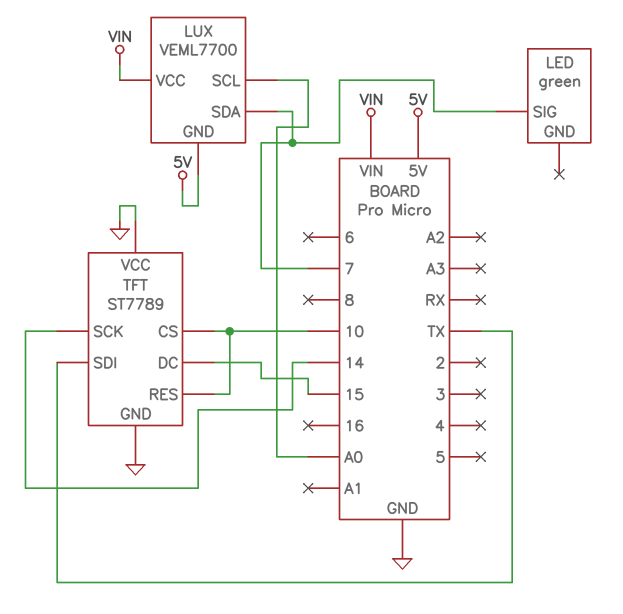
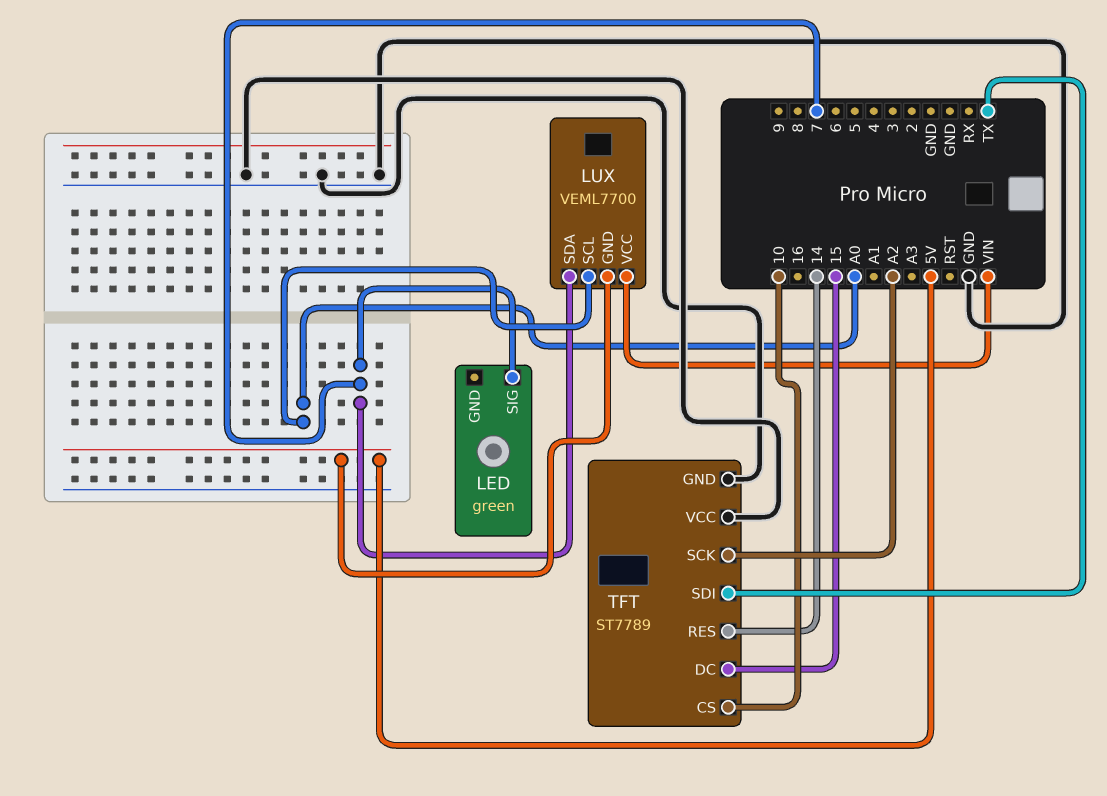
TFT pin RES: 10 -> 14
TFT pin SCK: 14 -> A2

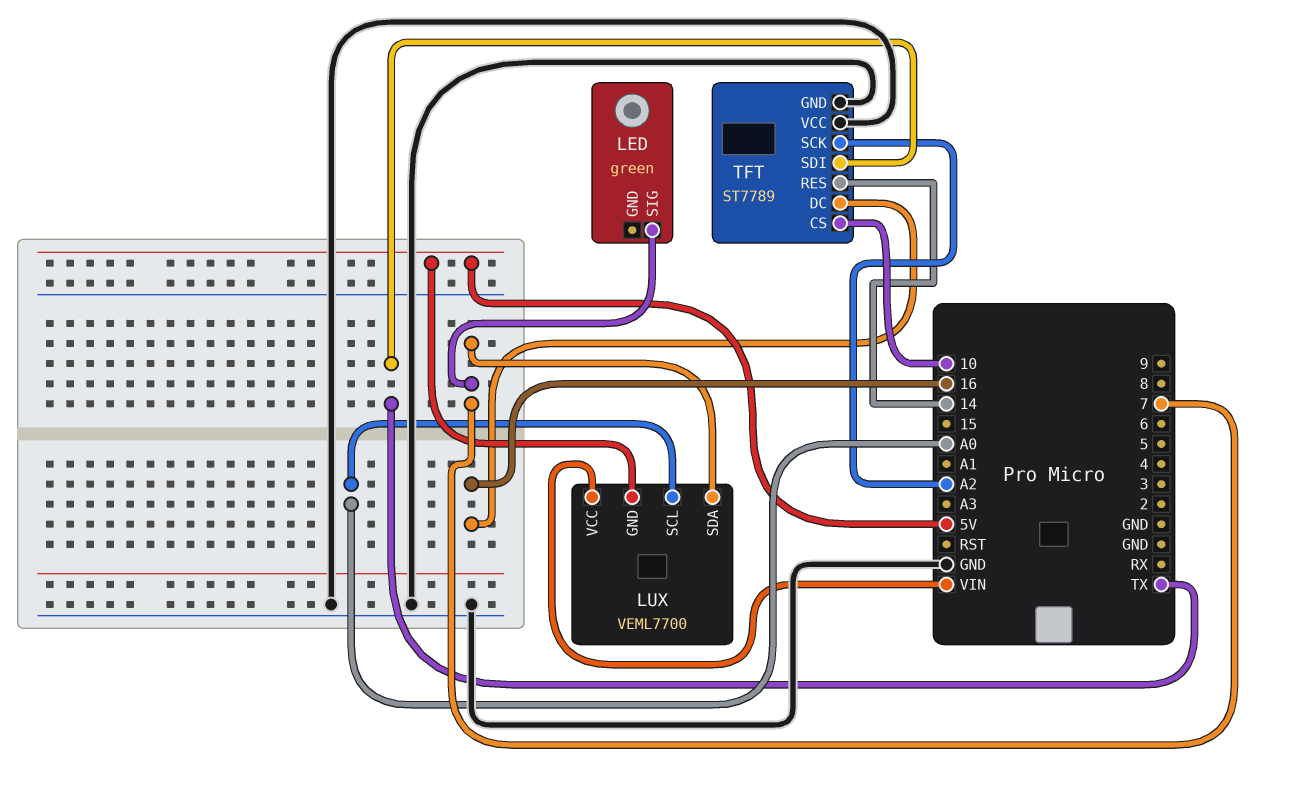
TFT pin DC: 15 -> 16

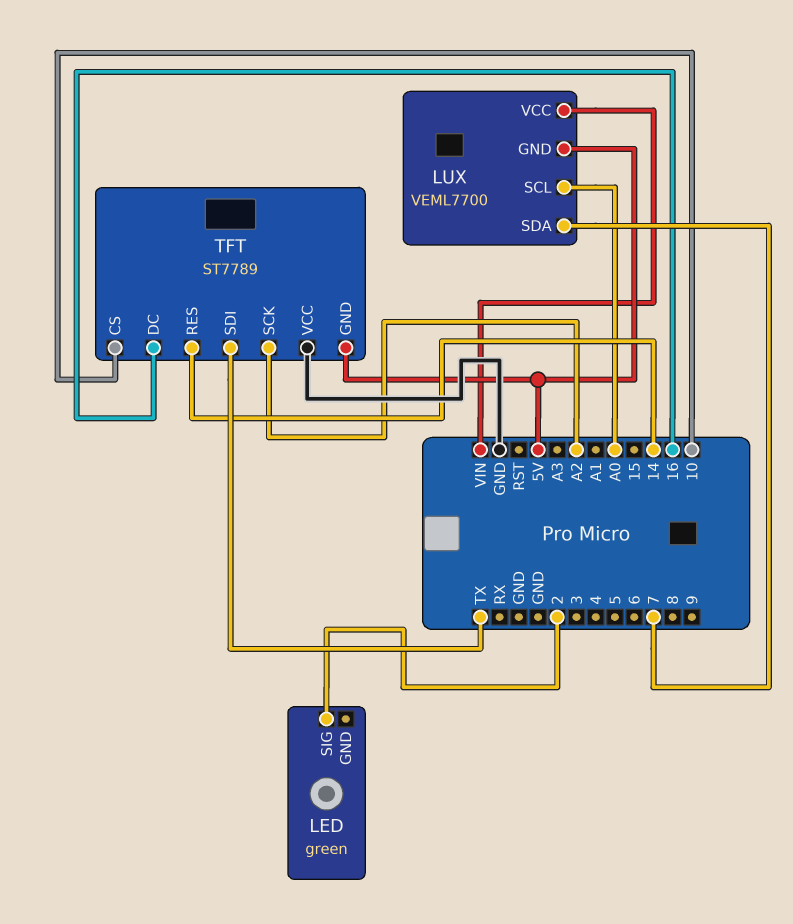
LED pin SIG: 7 -> 2
TFT pin GND: GND -> 5V

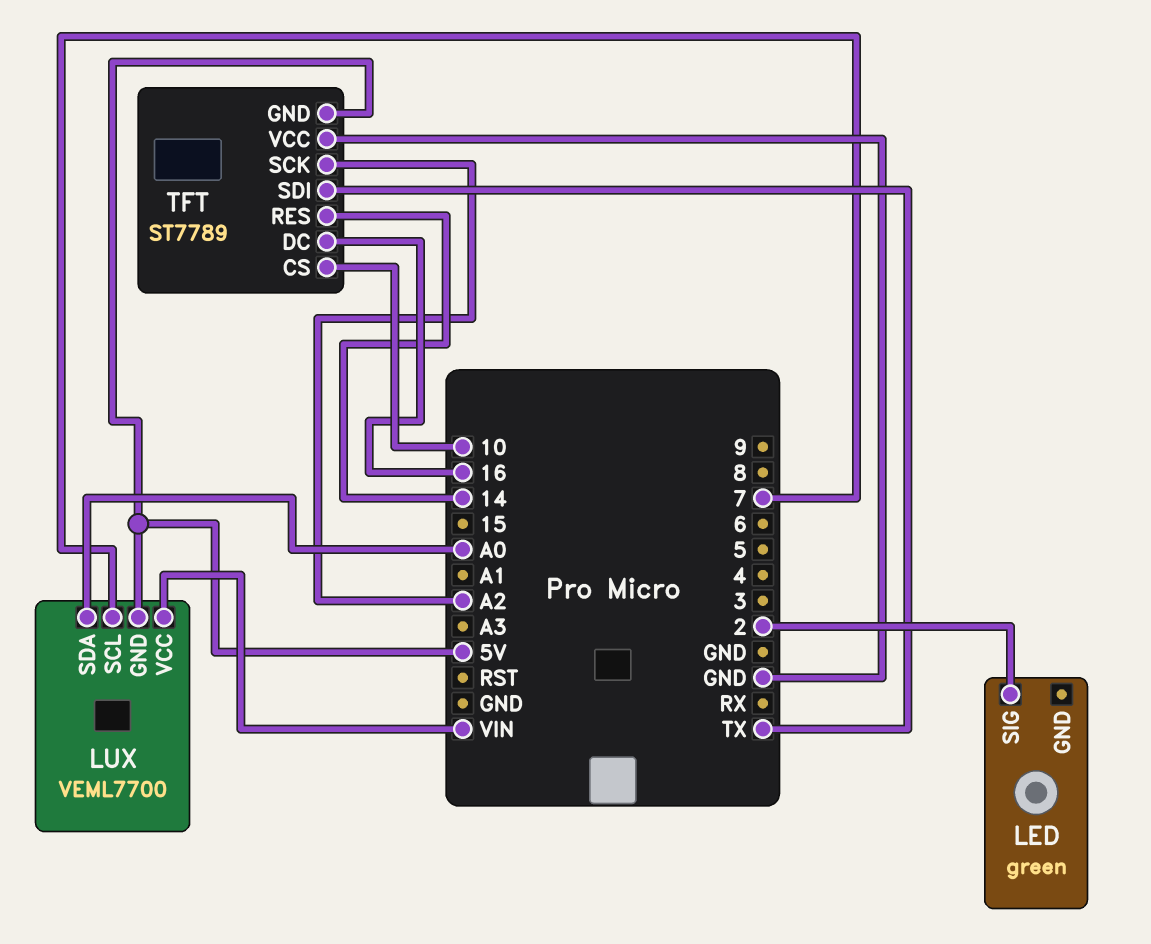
LUX pin SCL: A0 -> 7
LUX pin SDA: 7 -> A0

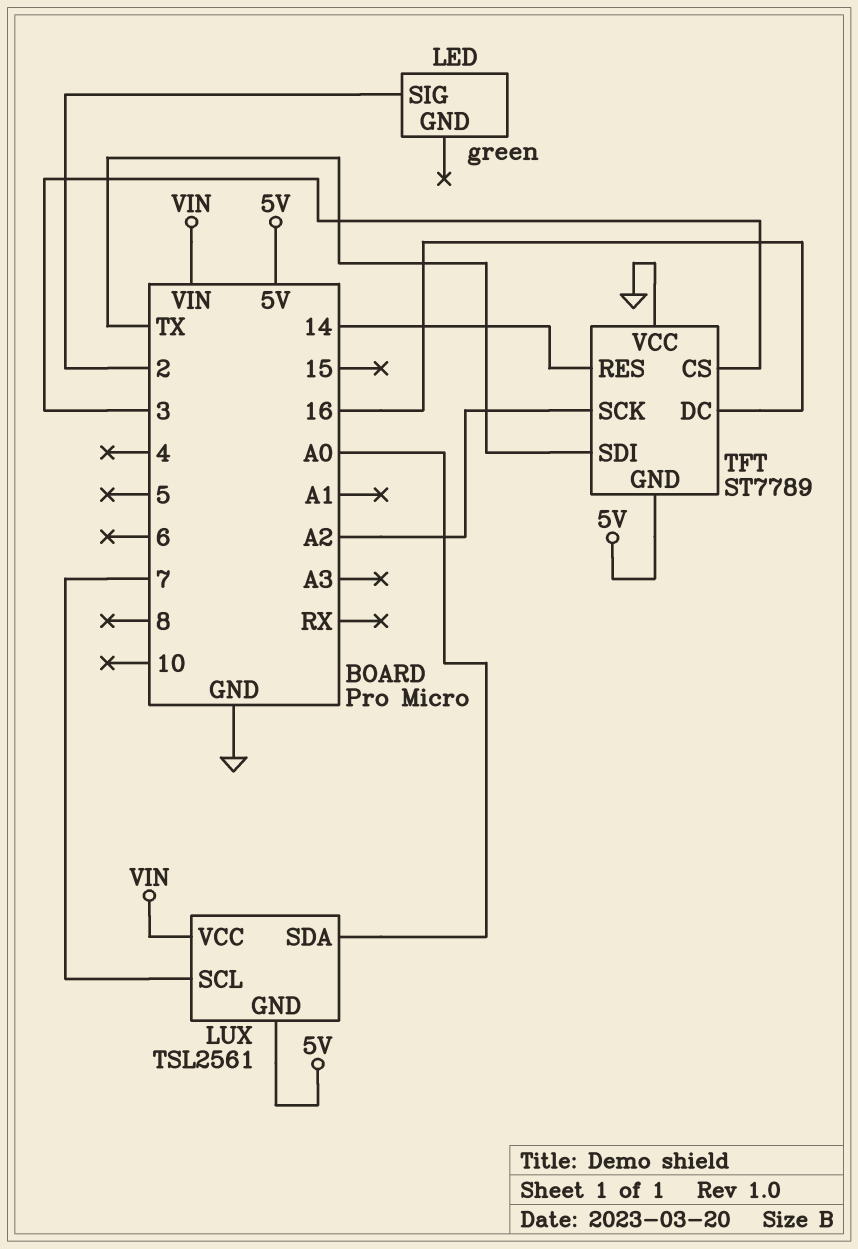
LUX: VEML7700 -> TSL2561
TFT pin CS: 10 -> 3

